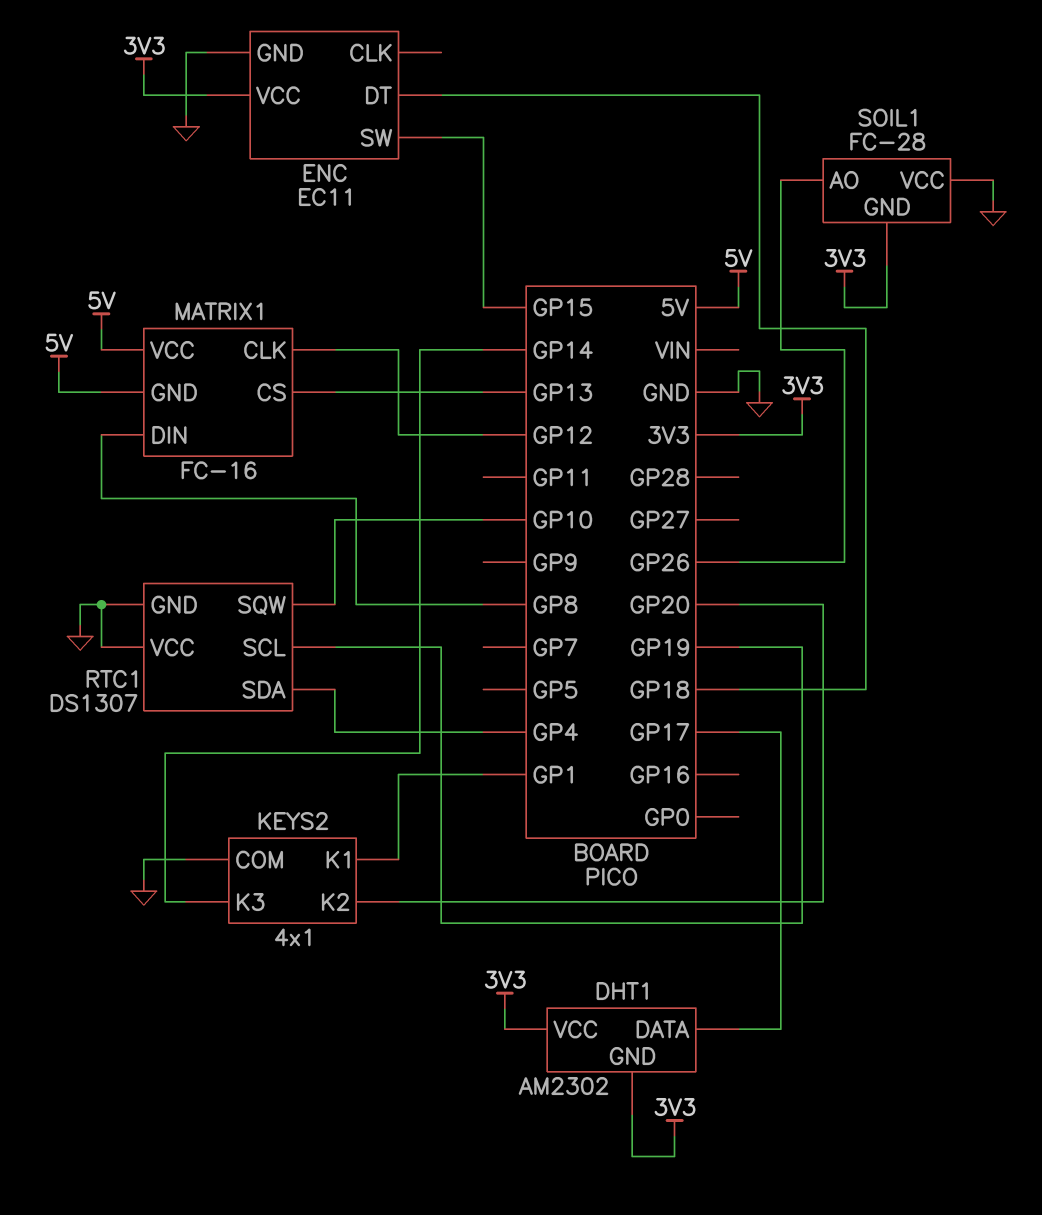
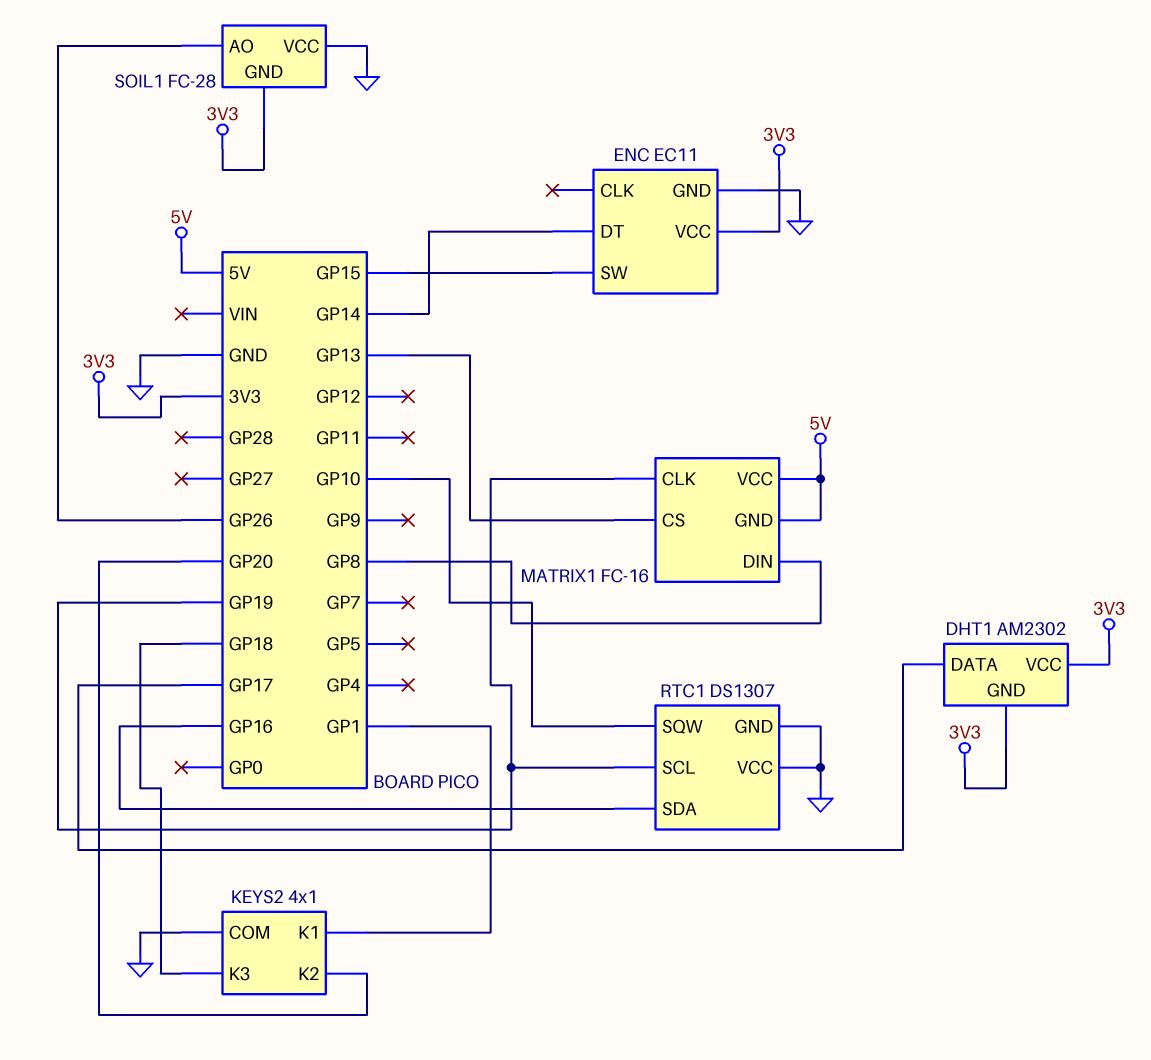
ENC pin DT: GP18 -> GP14
KEYS2 pin K3: GP14 -> GP18
MATRIX1 pin CLK: GP12 -> GP19
RTC1 pin SDA: GP4 -> GP16

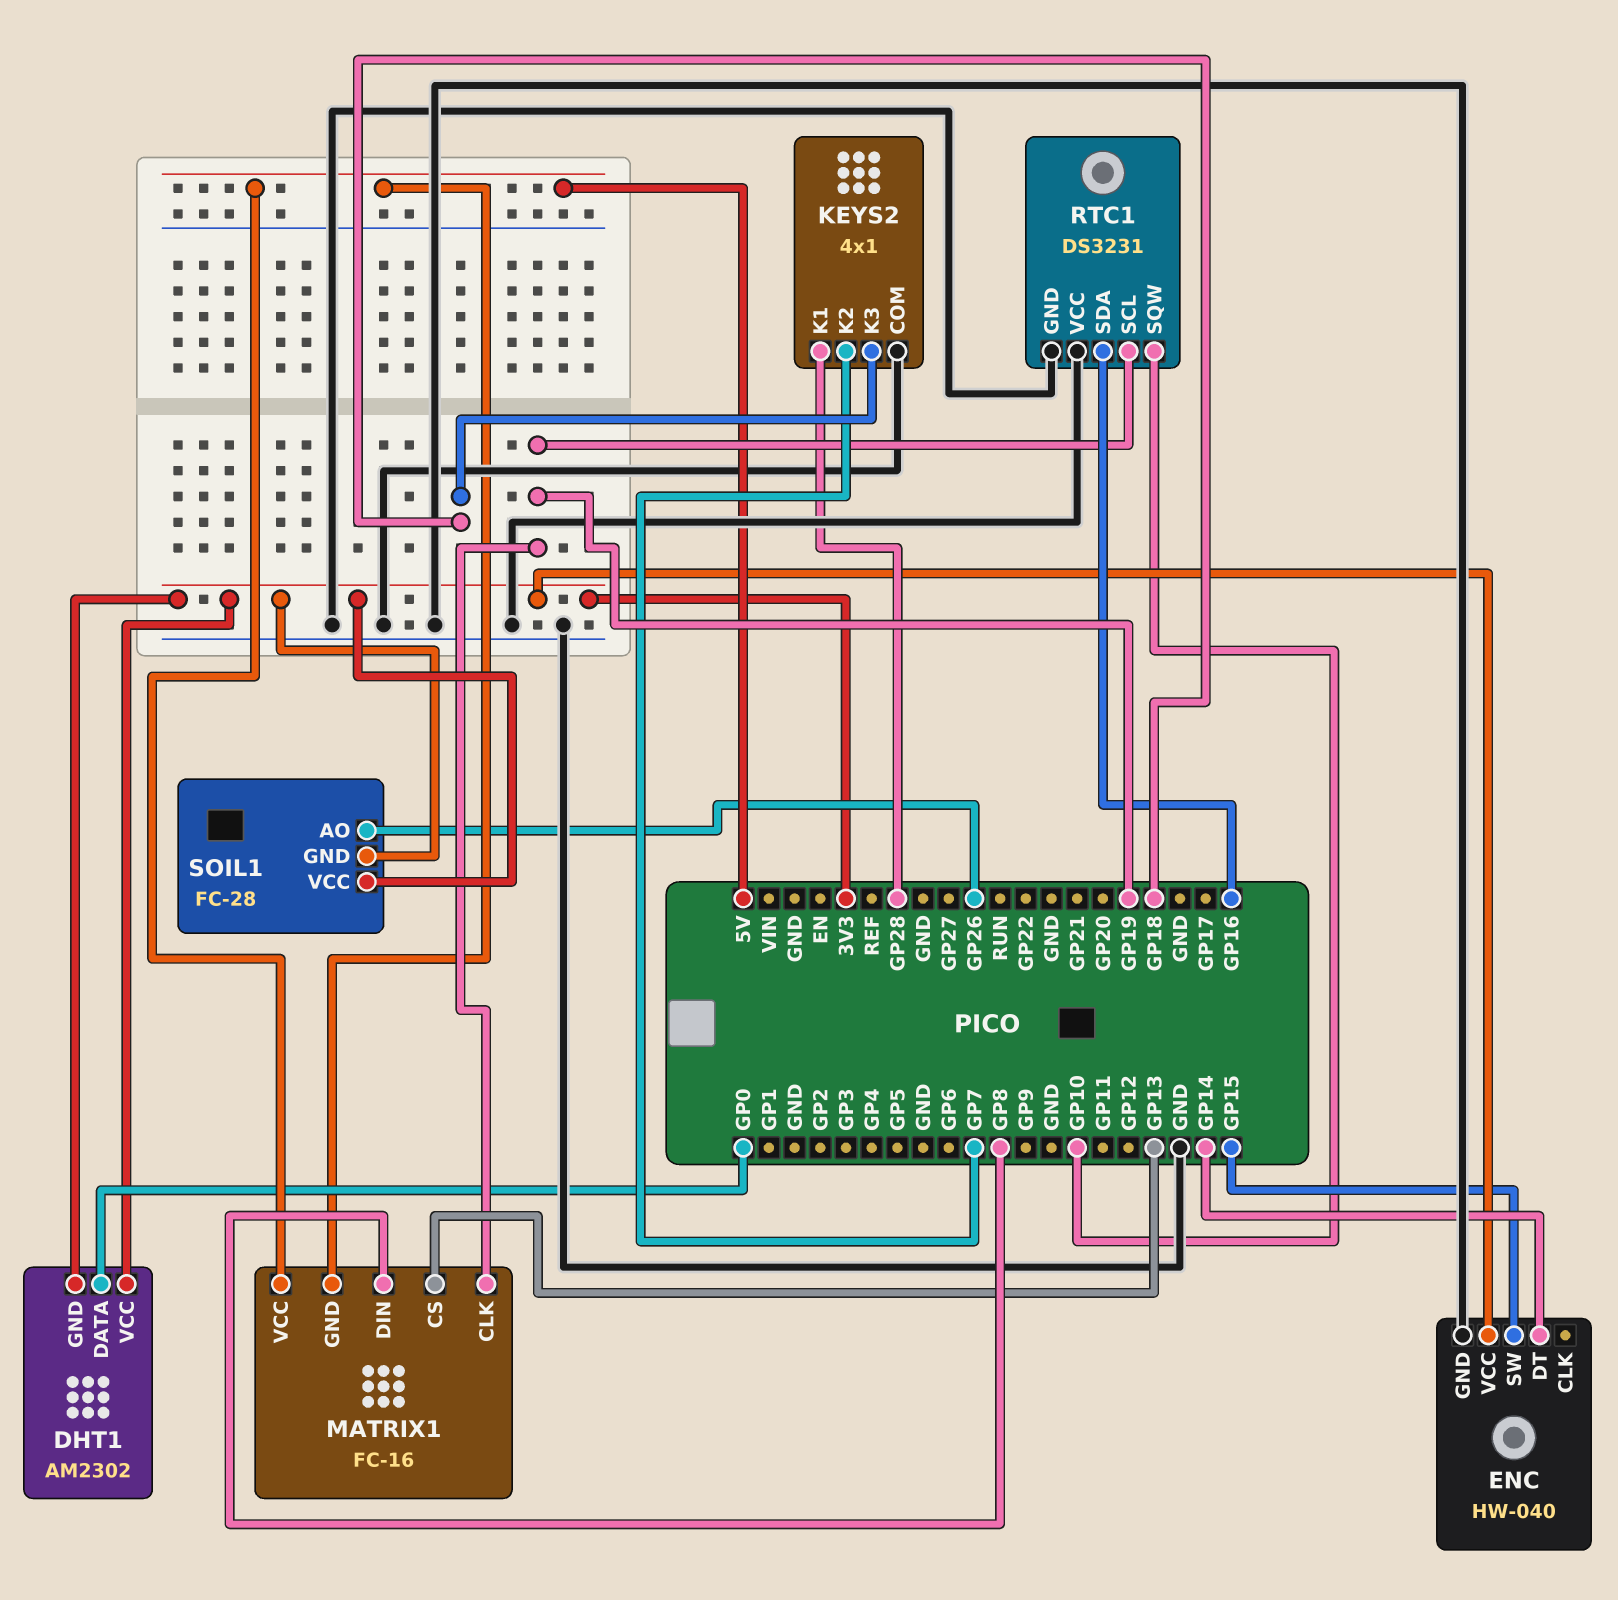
DHT1 pin DATA: GP17 -> GP0
ENC: EC11 -> HW-040
KEYS2 pin K1: GP1 -> GP28
KEYS2 pin K2: GP20 -> GP7
RTC1: DS1307 -> DS3231
SOIL1 pin VCC: GND -> 3V3

